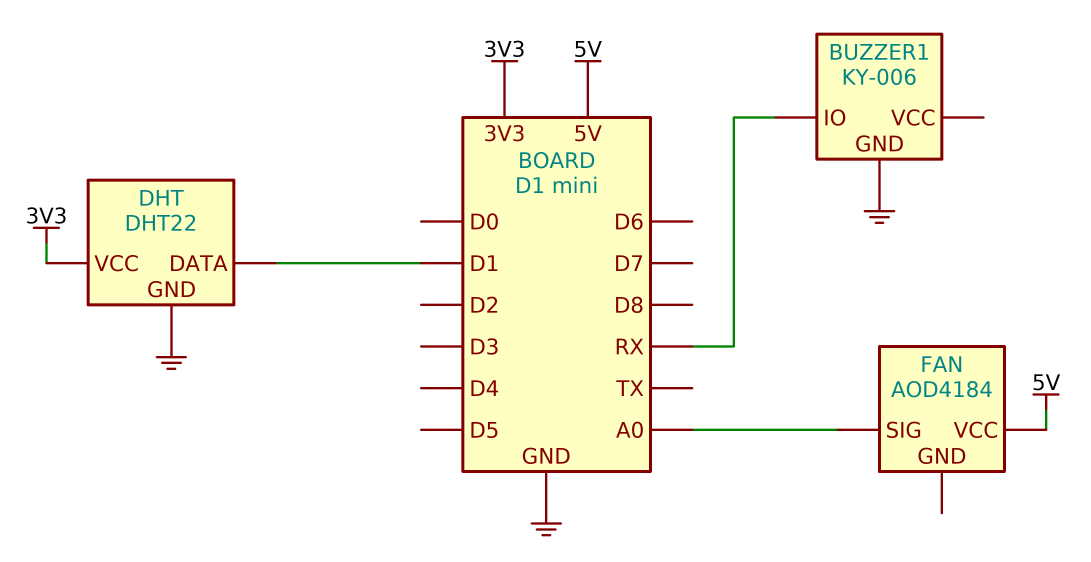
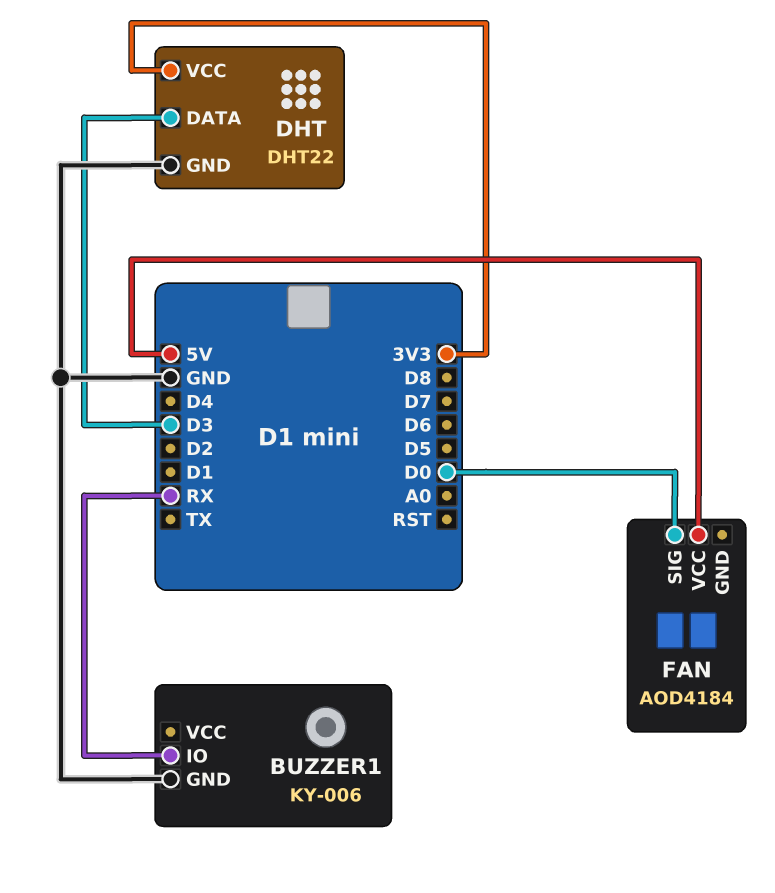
DHT pin DATA: D1 -> D3
FAN pin SIG: A0 -> D0

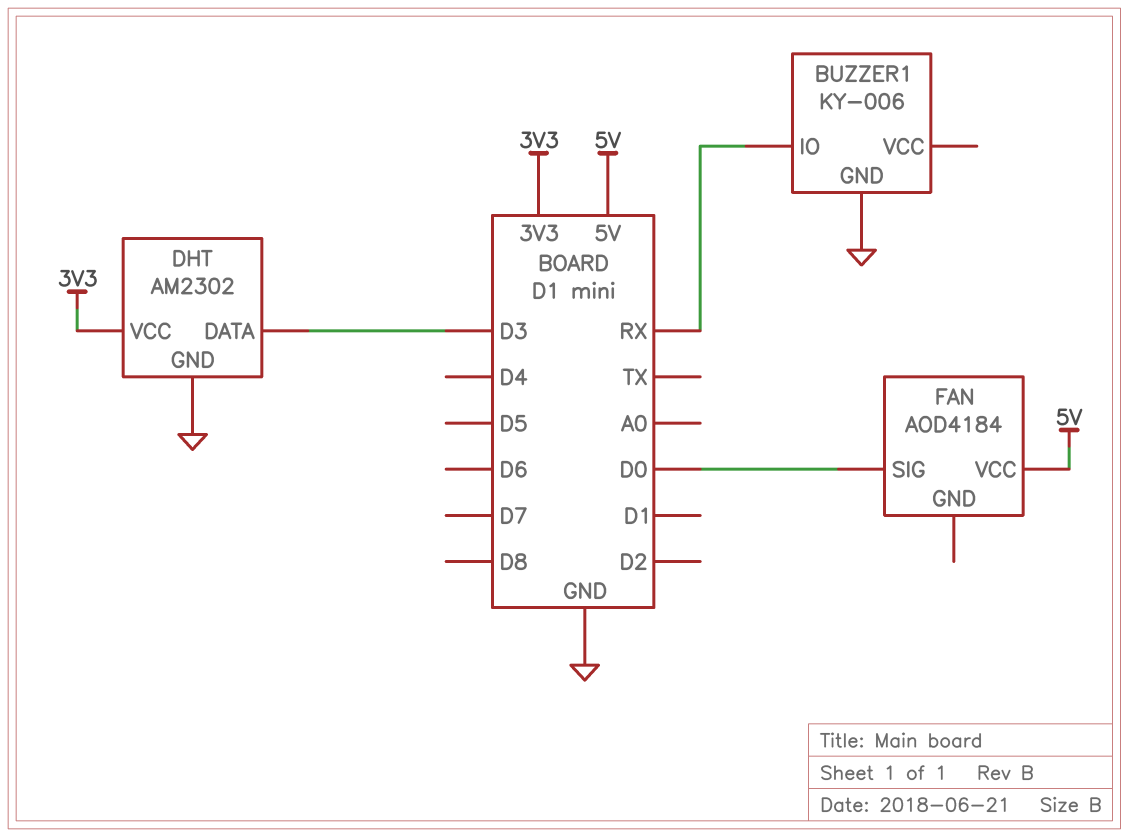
DHT: DHT22 -> AM2302

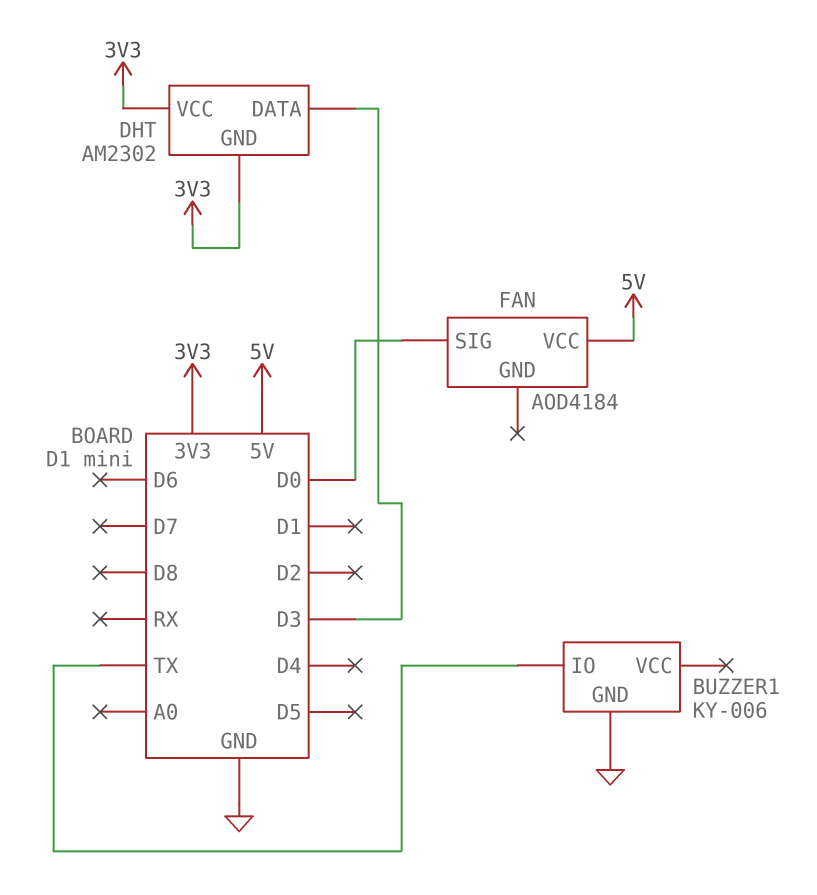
BUZZER1 pin IO: RX -> TX
DHT pin GND: GND -> 3V3

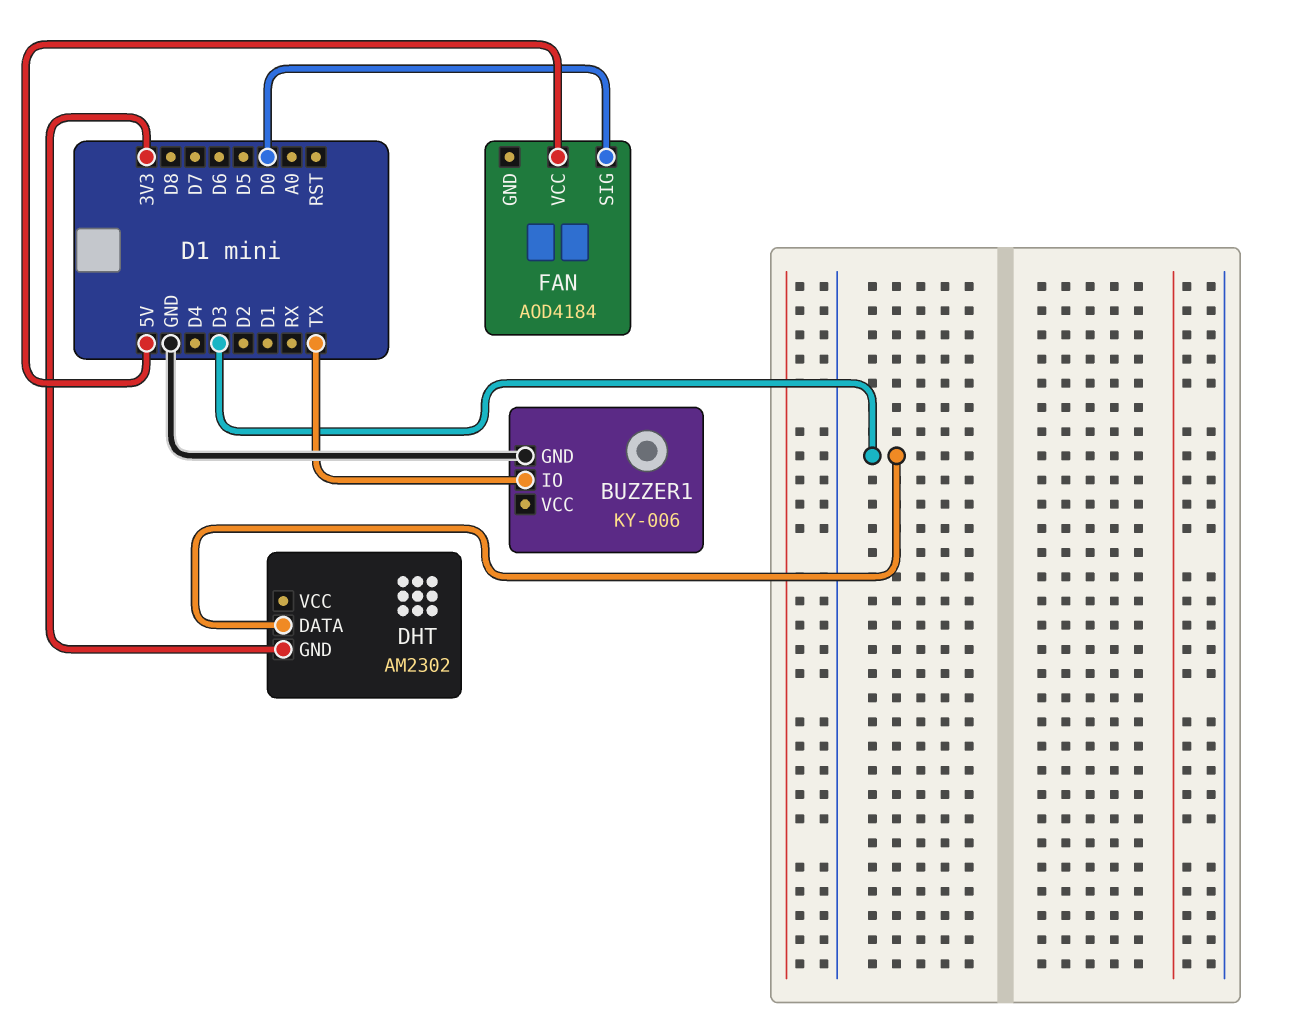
DHT pin VCC: 3V3 -> none

